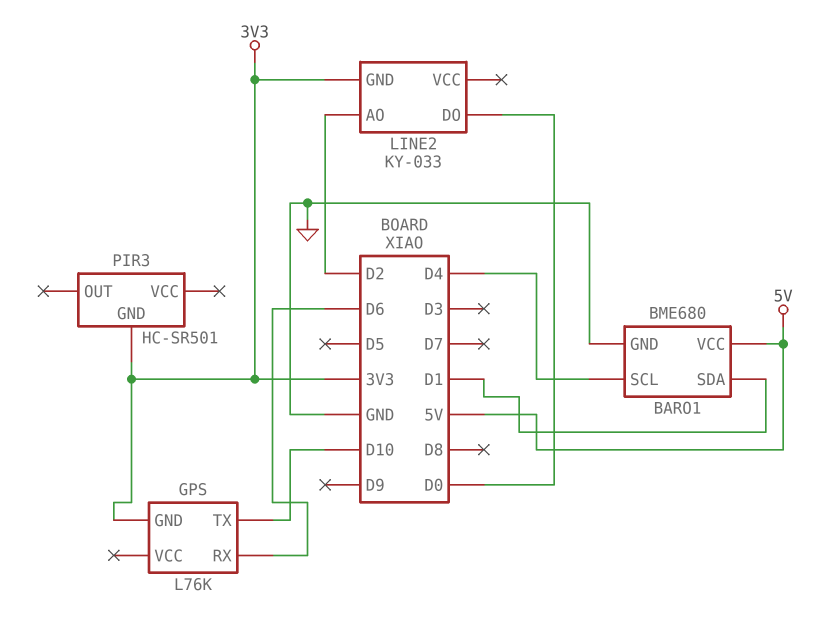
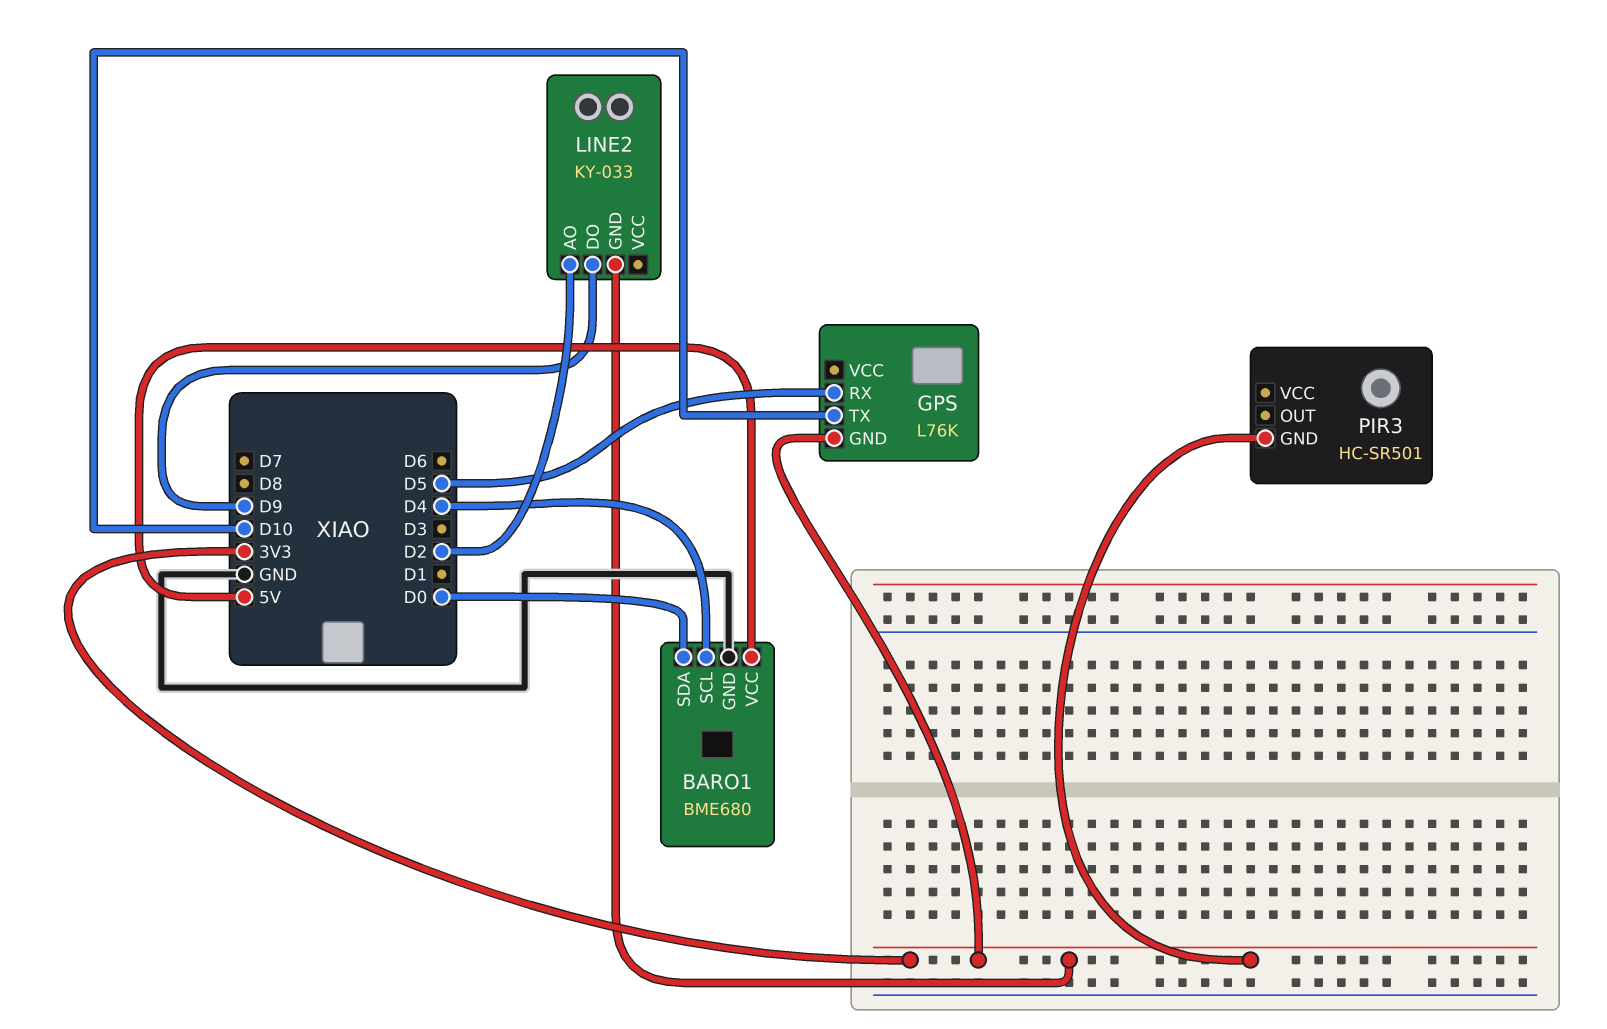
BARO1 pin SDA: D1 -> D0
GPS pin RX: D6 -> D5
LINE2 pin DO: D0 -> D9

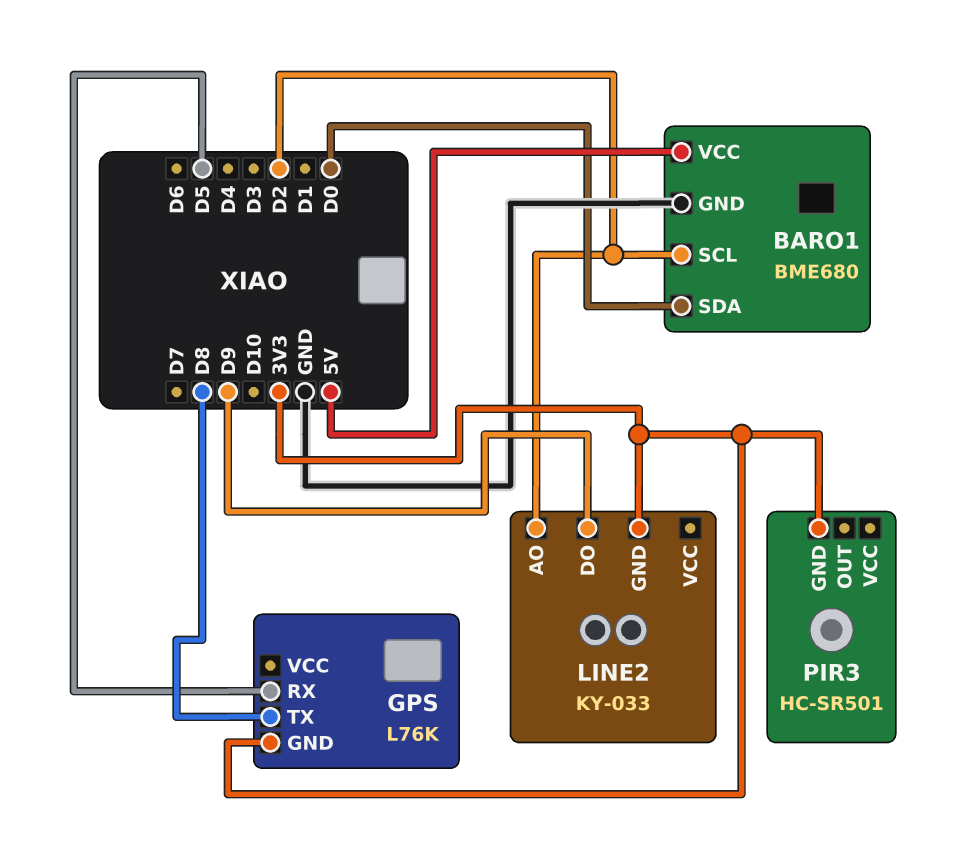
BARO1 pin SCL: D4 -> D2
GPS pin TX: D10 -> D8

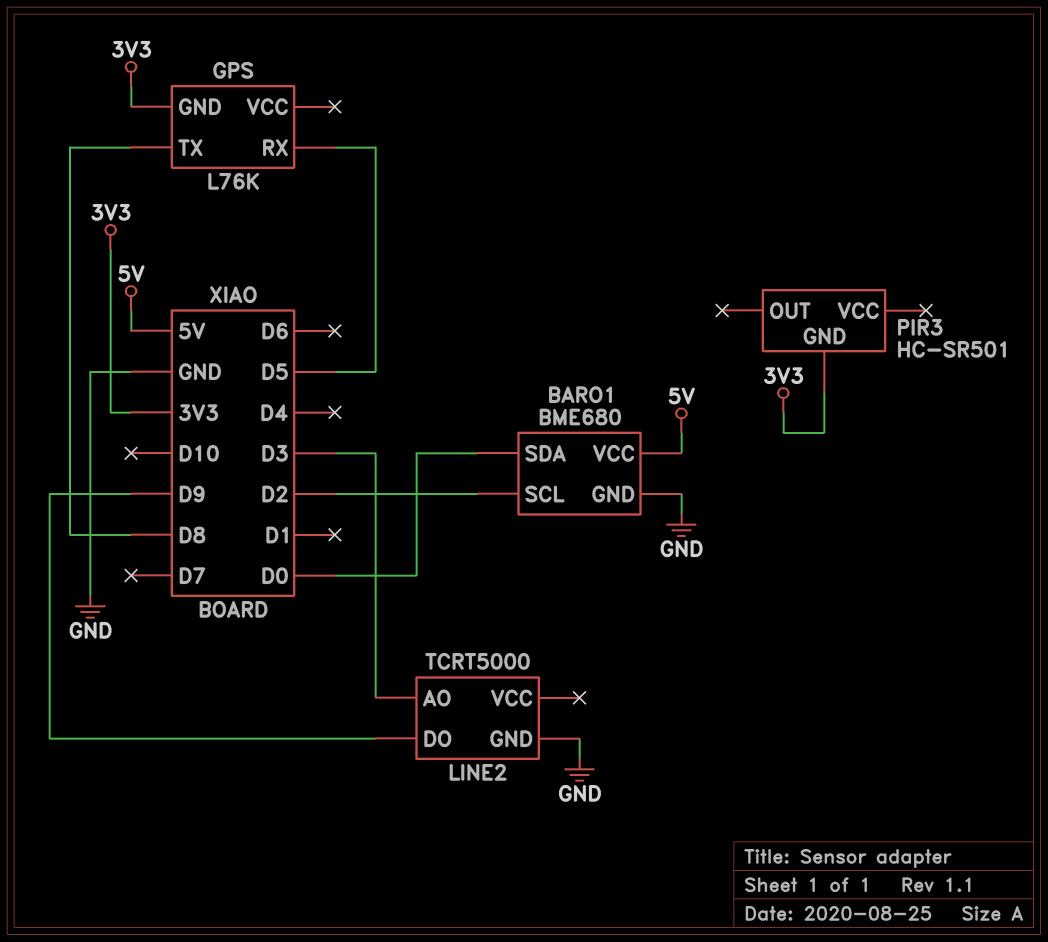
LINE2: KY-033 -> TCRT5000
LINE2 pin AO: D2 -> D3
LINE2 pin GND: 3V3 -> GND

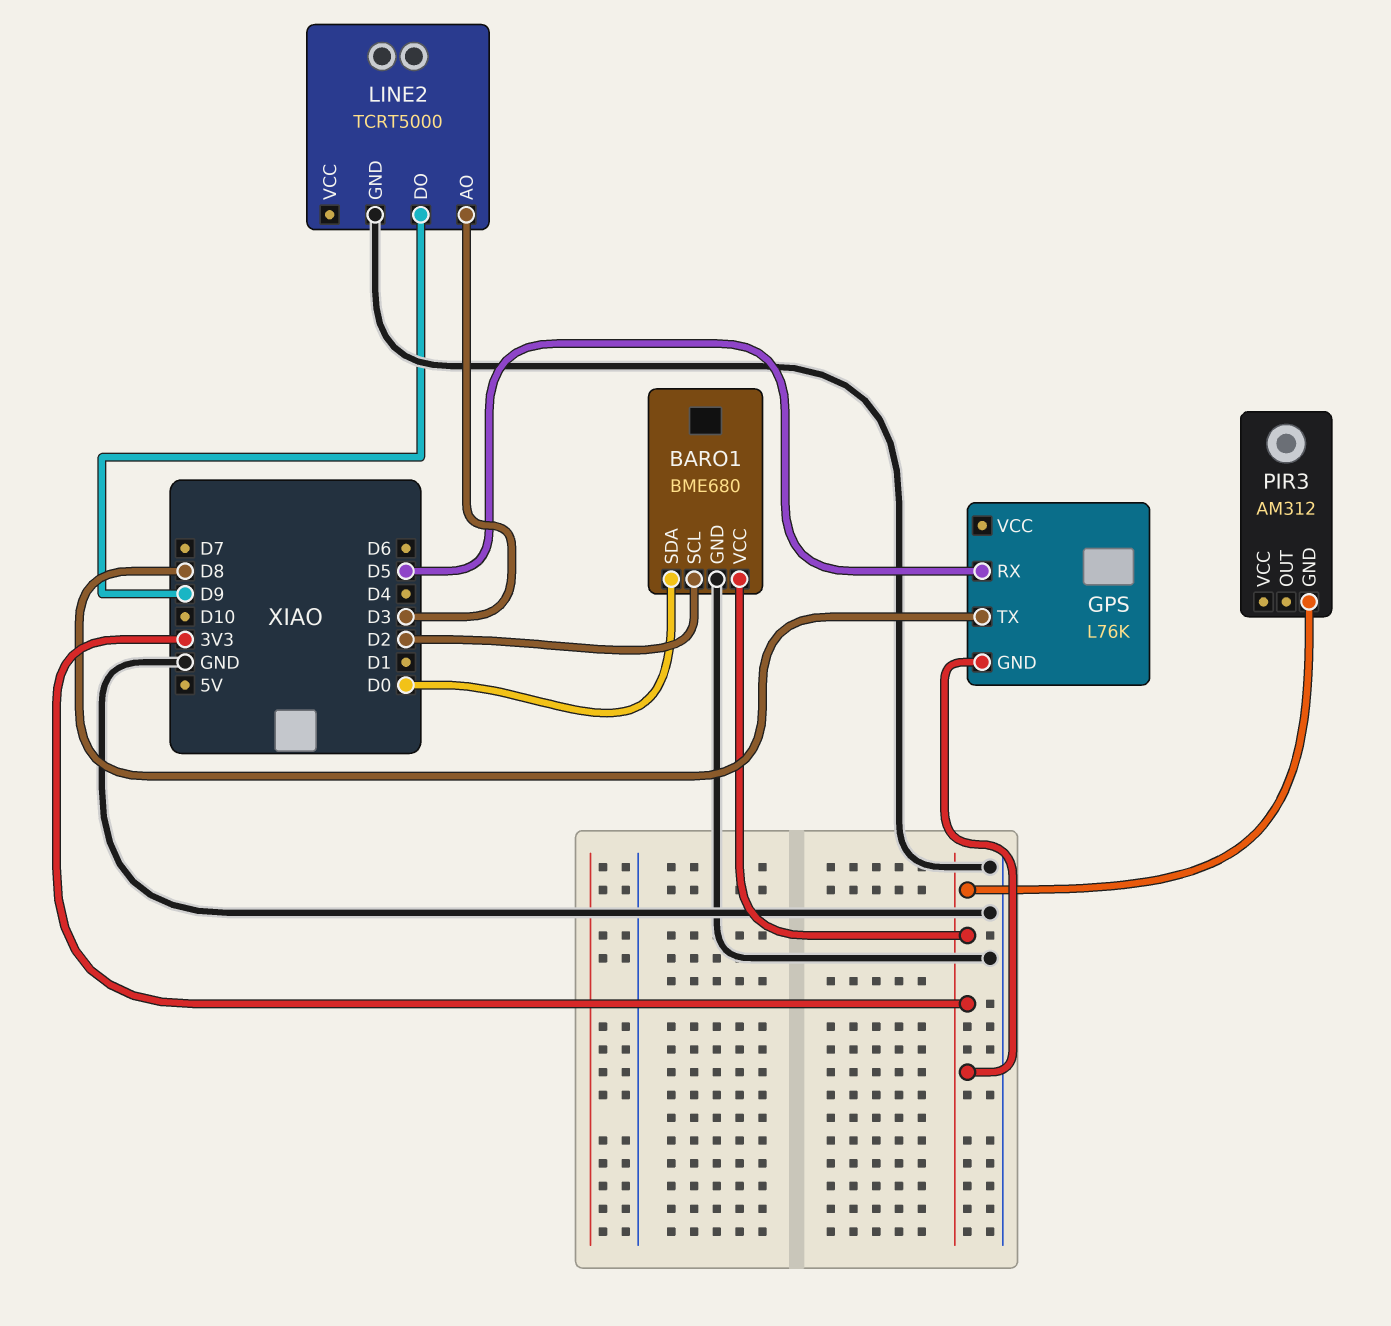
BARO1 pin VCC: 5V -> 3V3
PIR3: HC-SR501 -> AM312

